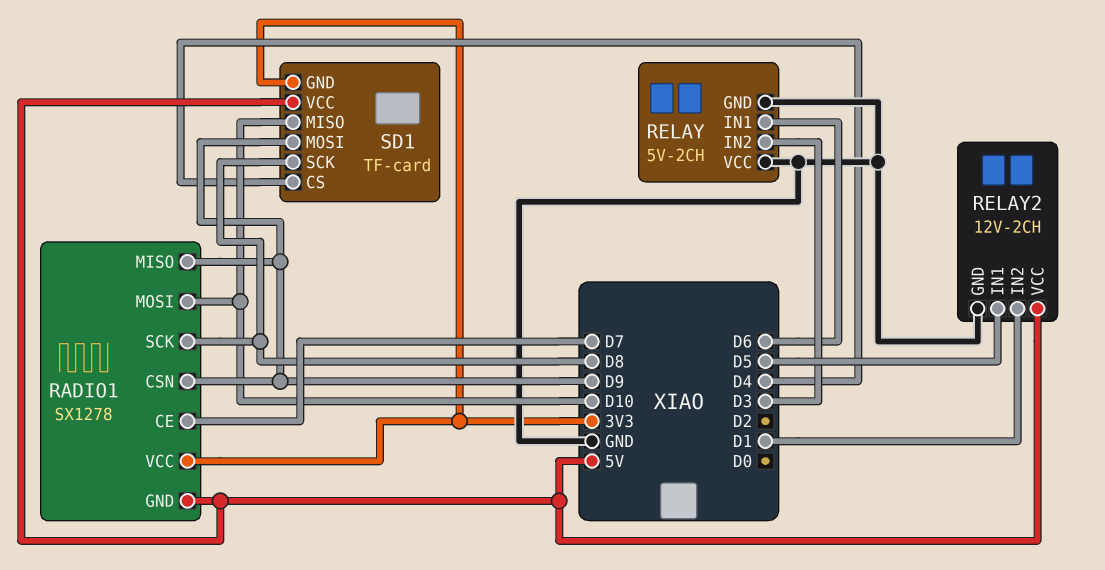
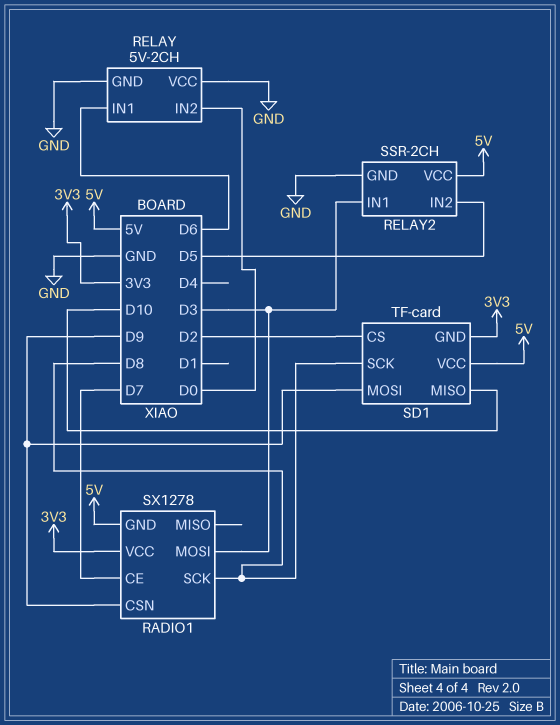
RADIO1 pin MISO: D9 -> none
RADIO1 pin MOSI: D10 -> D3
RELAY pin IN2: D3 -> D0
RELAY2: 12V-2CH -> SSR-2CH
RELAY2 pin IN1: D5 -> D3
RELAY2 pin IN2: D1 -> D5
SD1 pin CS: D4 -> D2

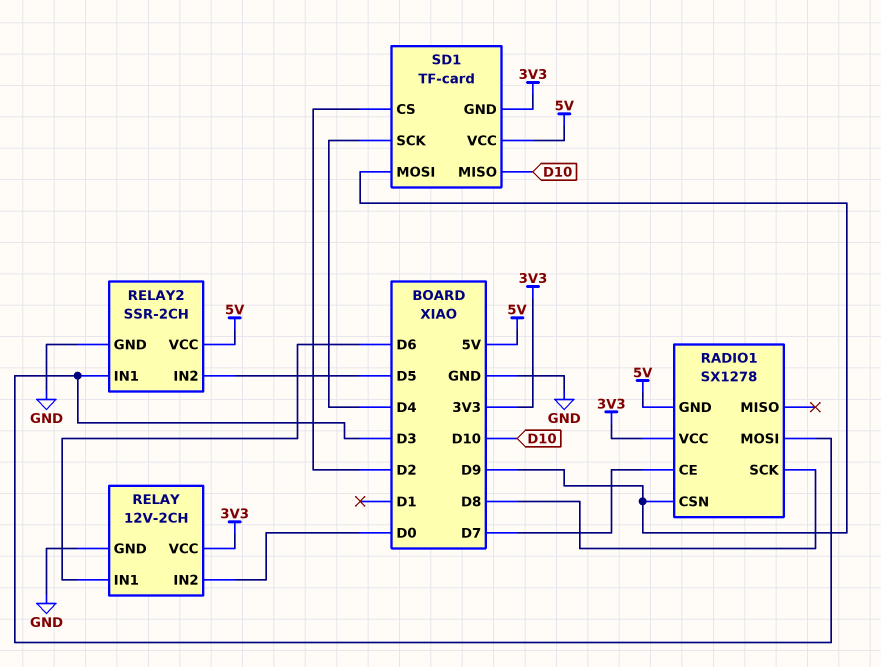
RELAY: 5V-2CH -> 12V-2CH
RELAY pin VCC: GND -> 3V3
SD1 pin SCK: D8 -> D4

